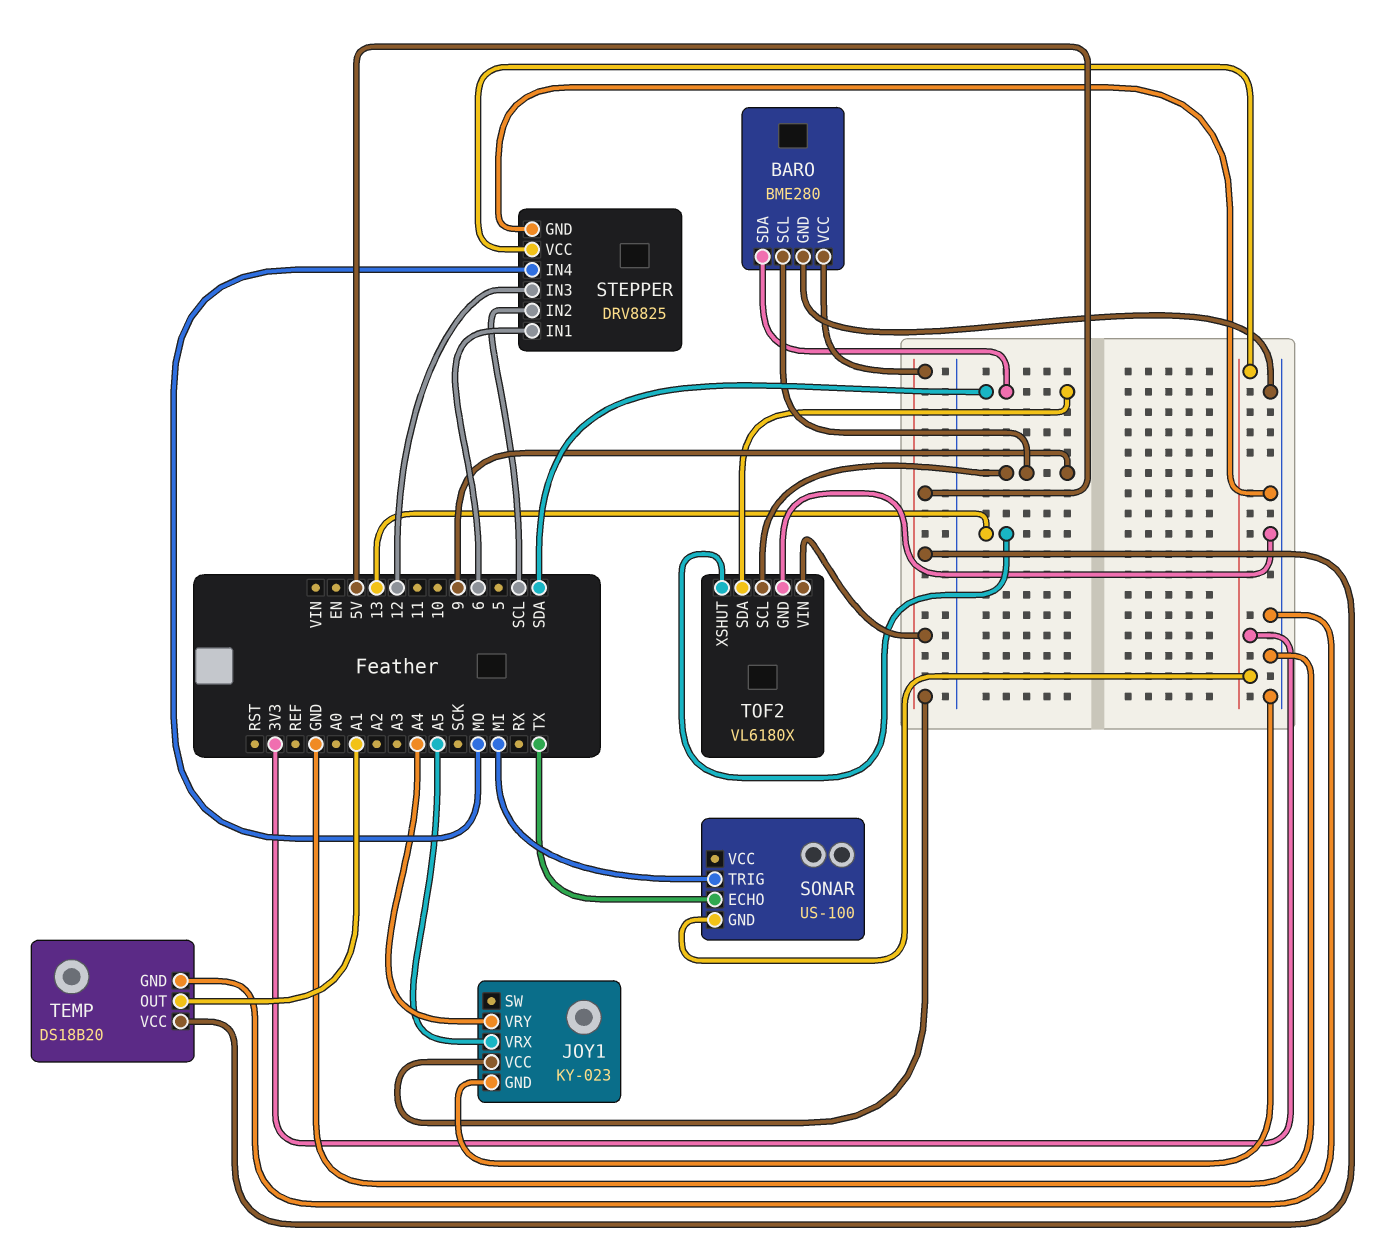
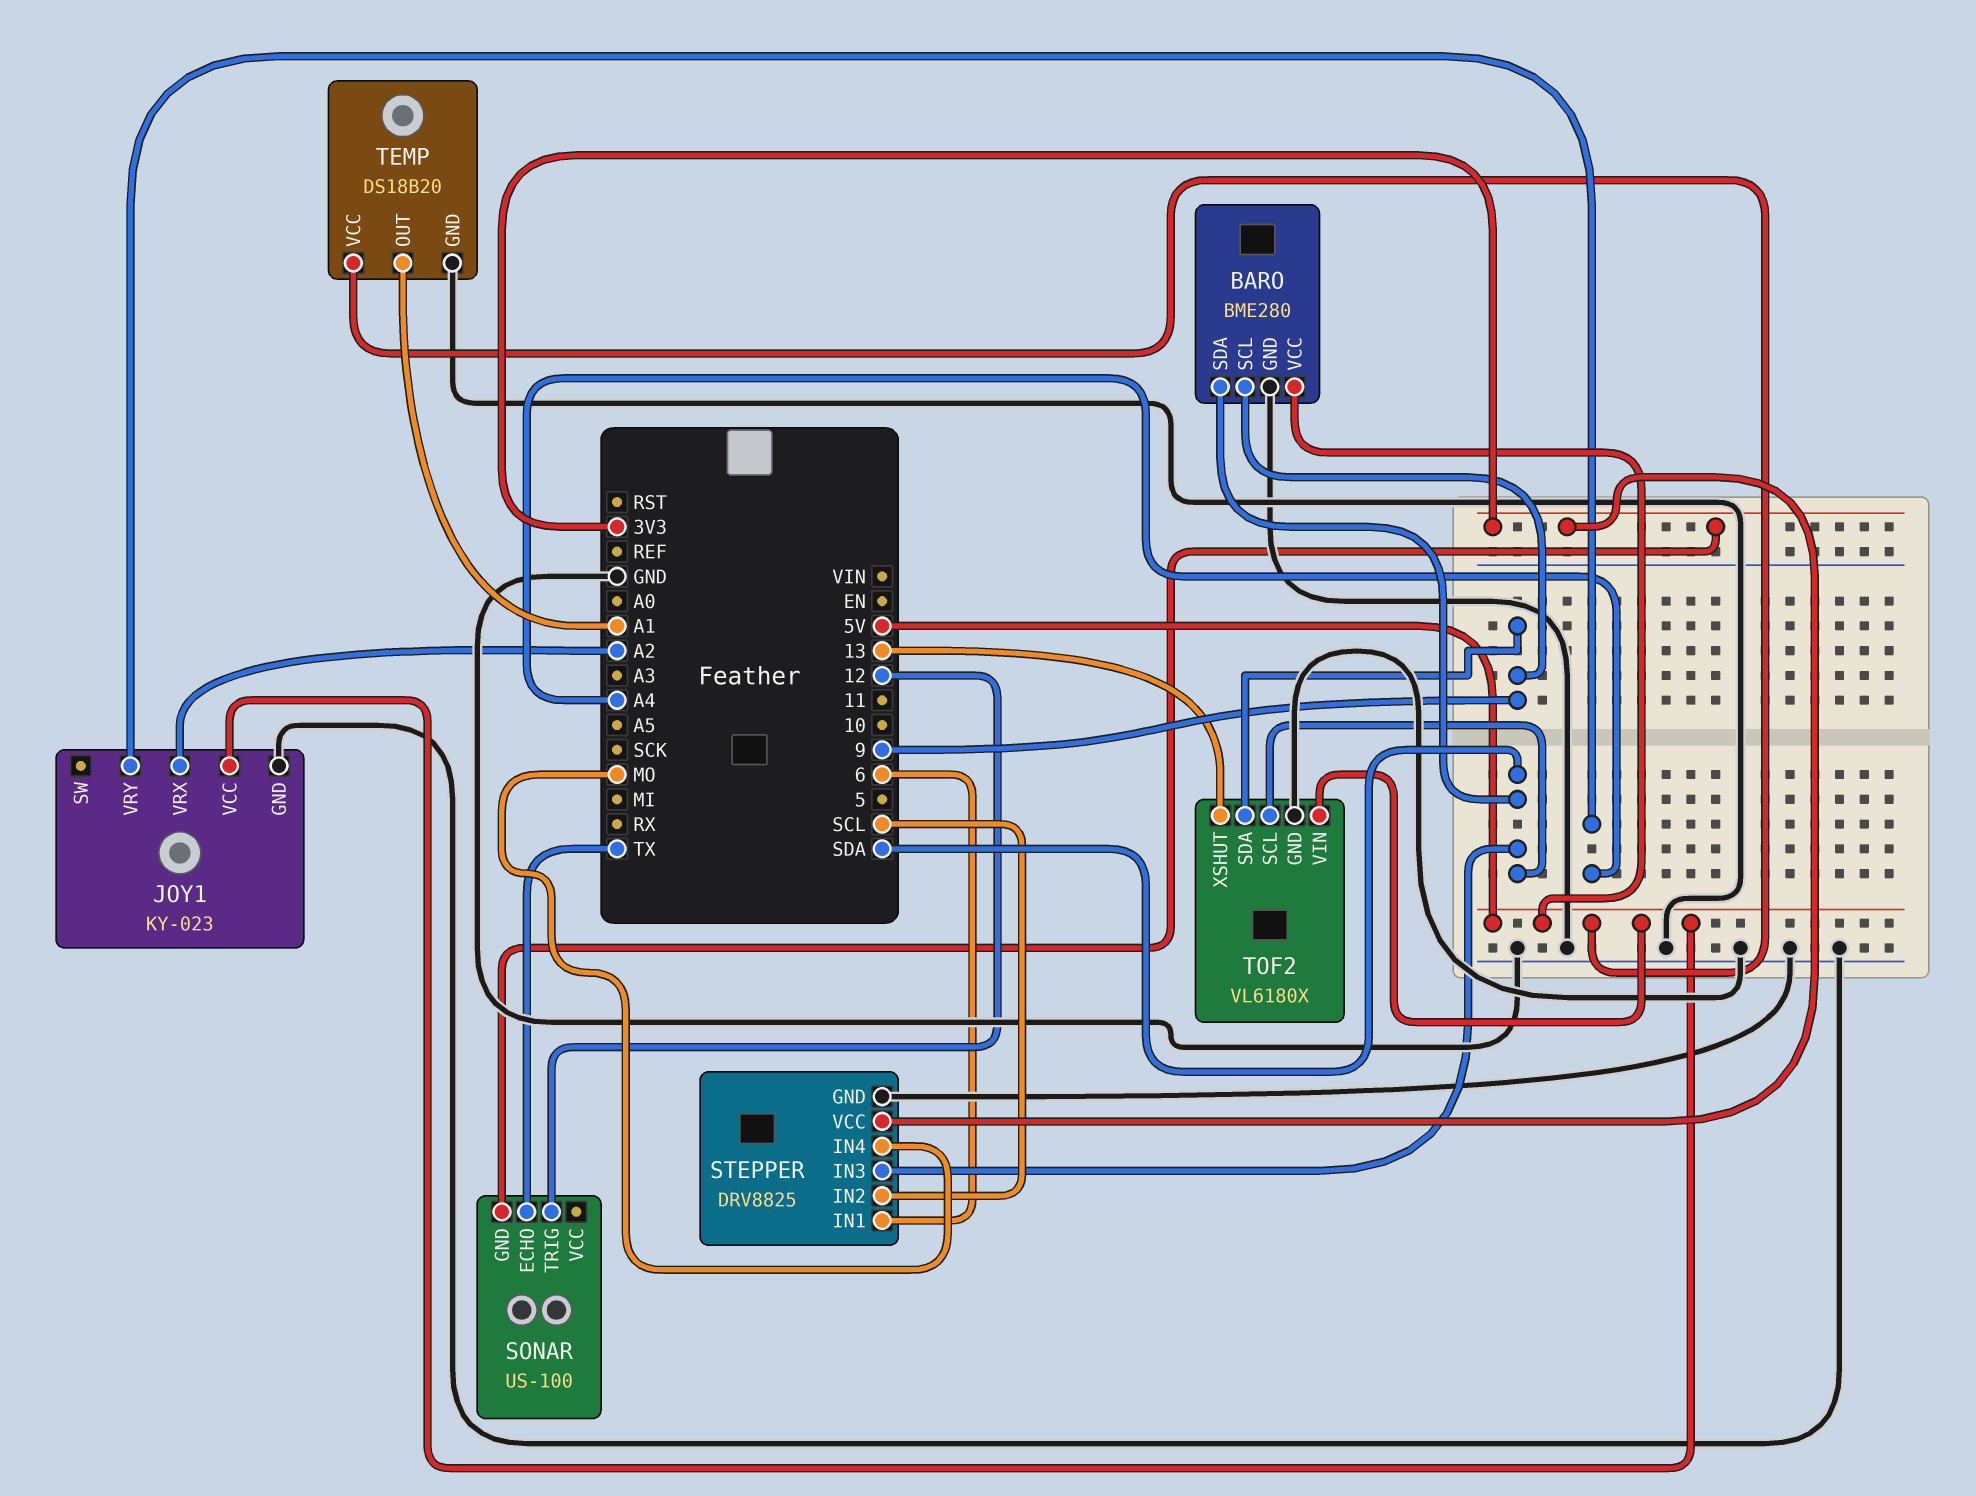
JOY1 pin VRX: A5 -> A2
SONAR pin TRIG: MI -> 12
STEPPER pin IN3: 12 -> SDA
TOF2 pin SCL: 9 -> SDA
TOF2 pin SDA: SDA -> 9

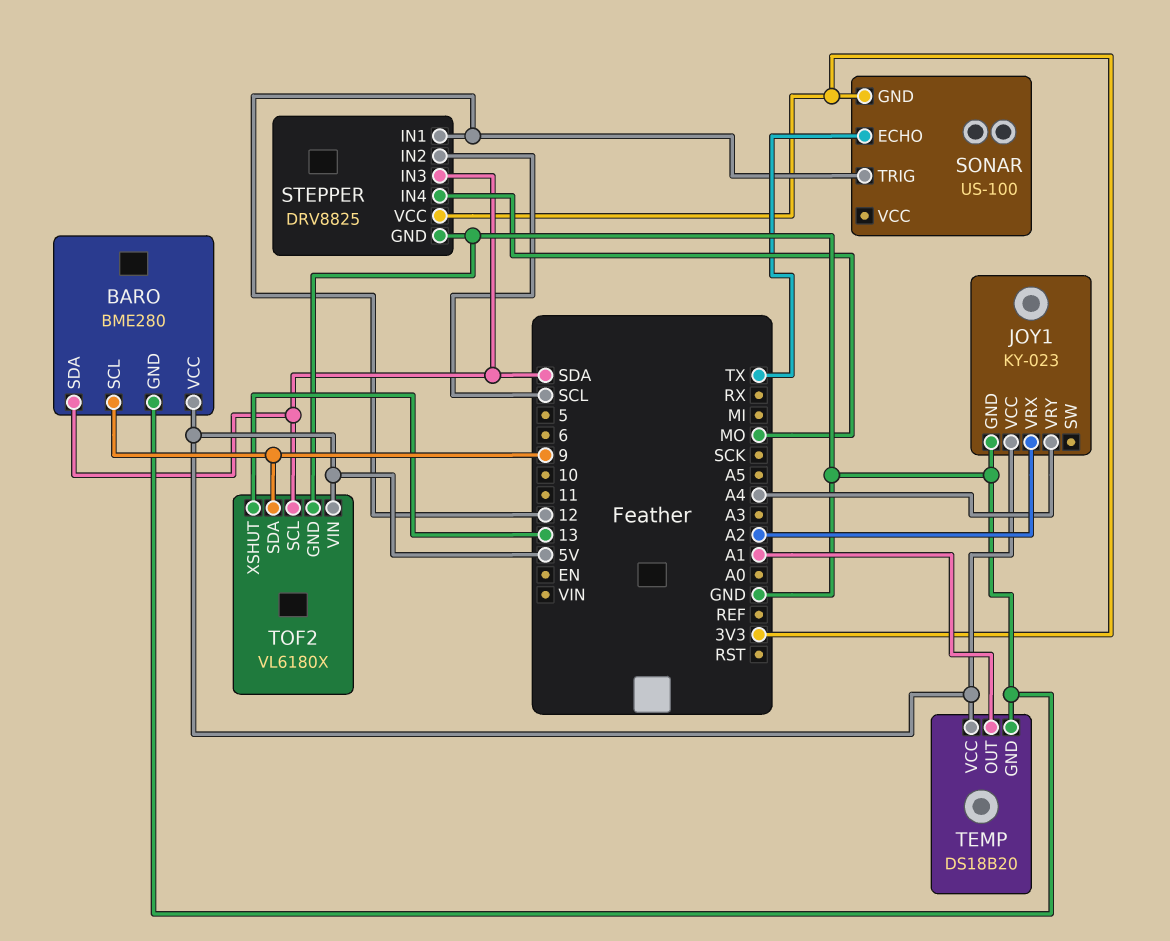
STEPPER pin IN1: 6 -> 12

